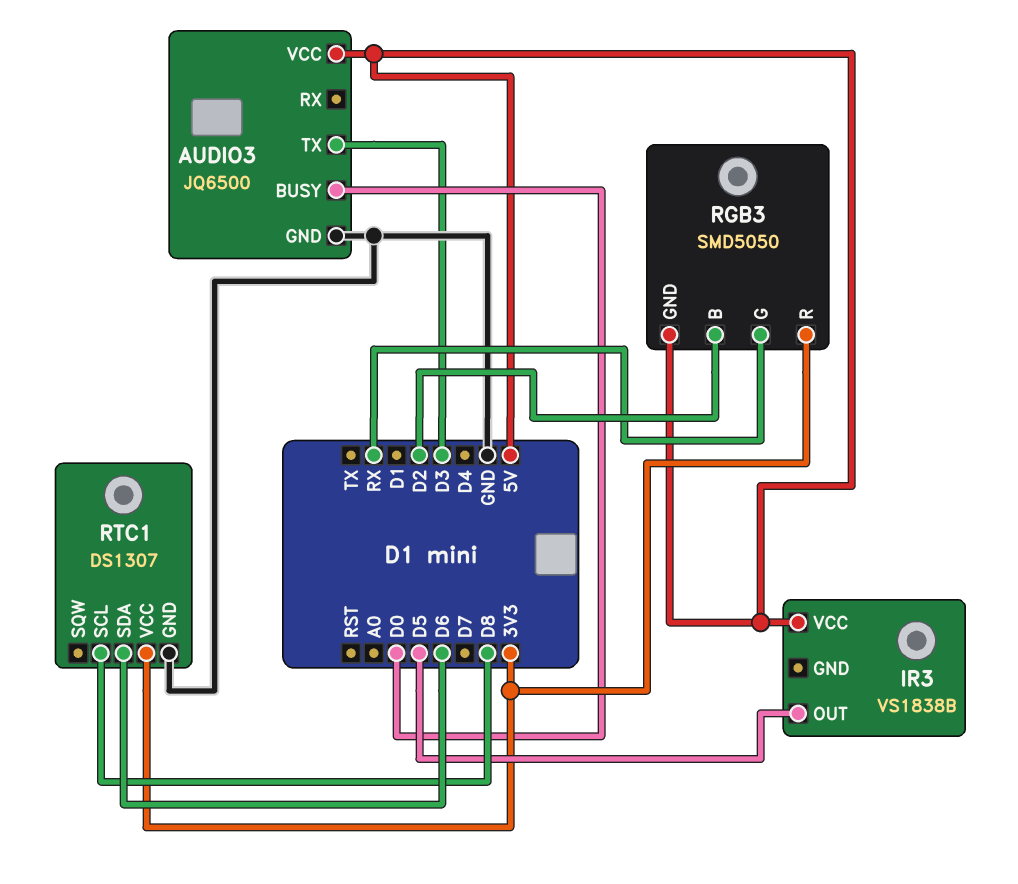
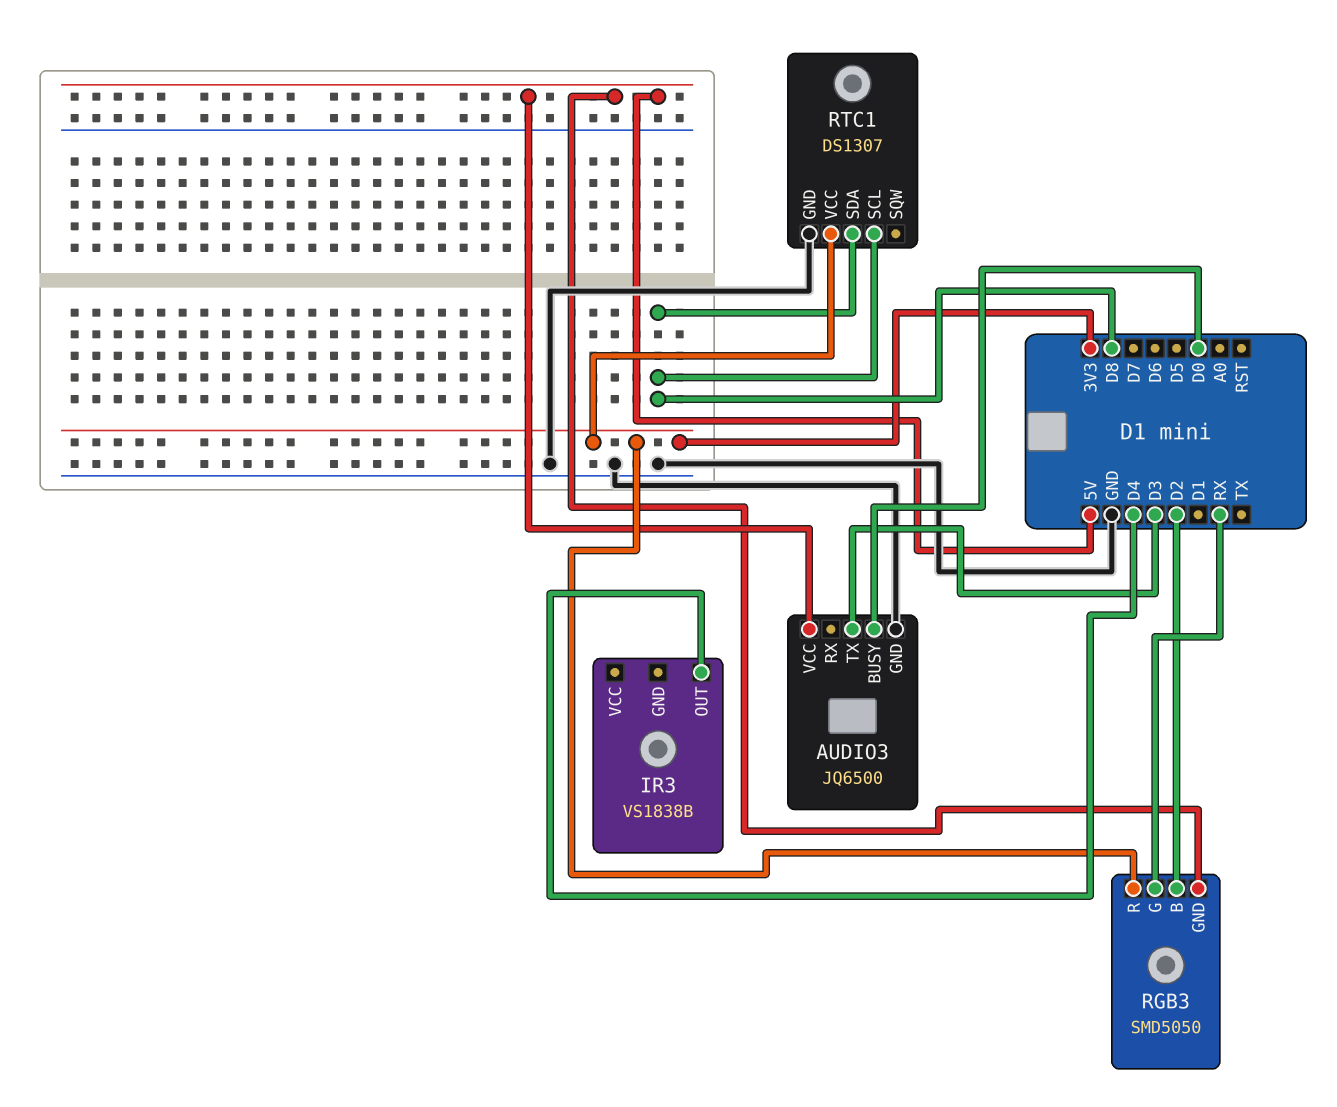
IR3 pin OUT: D5 -> D4
IR3 pin VCC: 5V -> none
RTC1 pin SDA: D6 -> D8

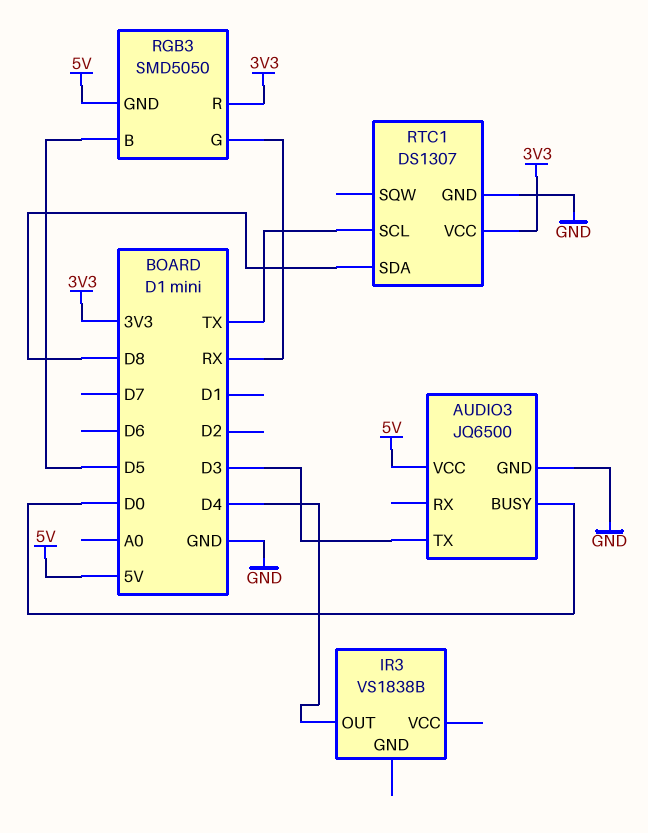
RGB3 pin B: D2 -> D5
RTC1 pin SCL: D8 -> TX

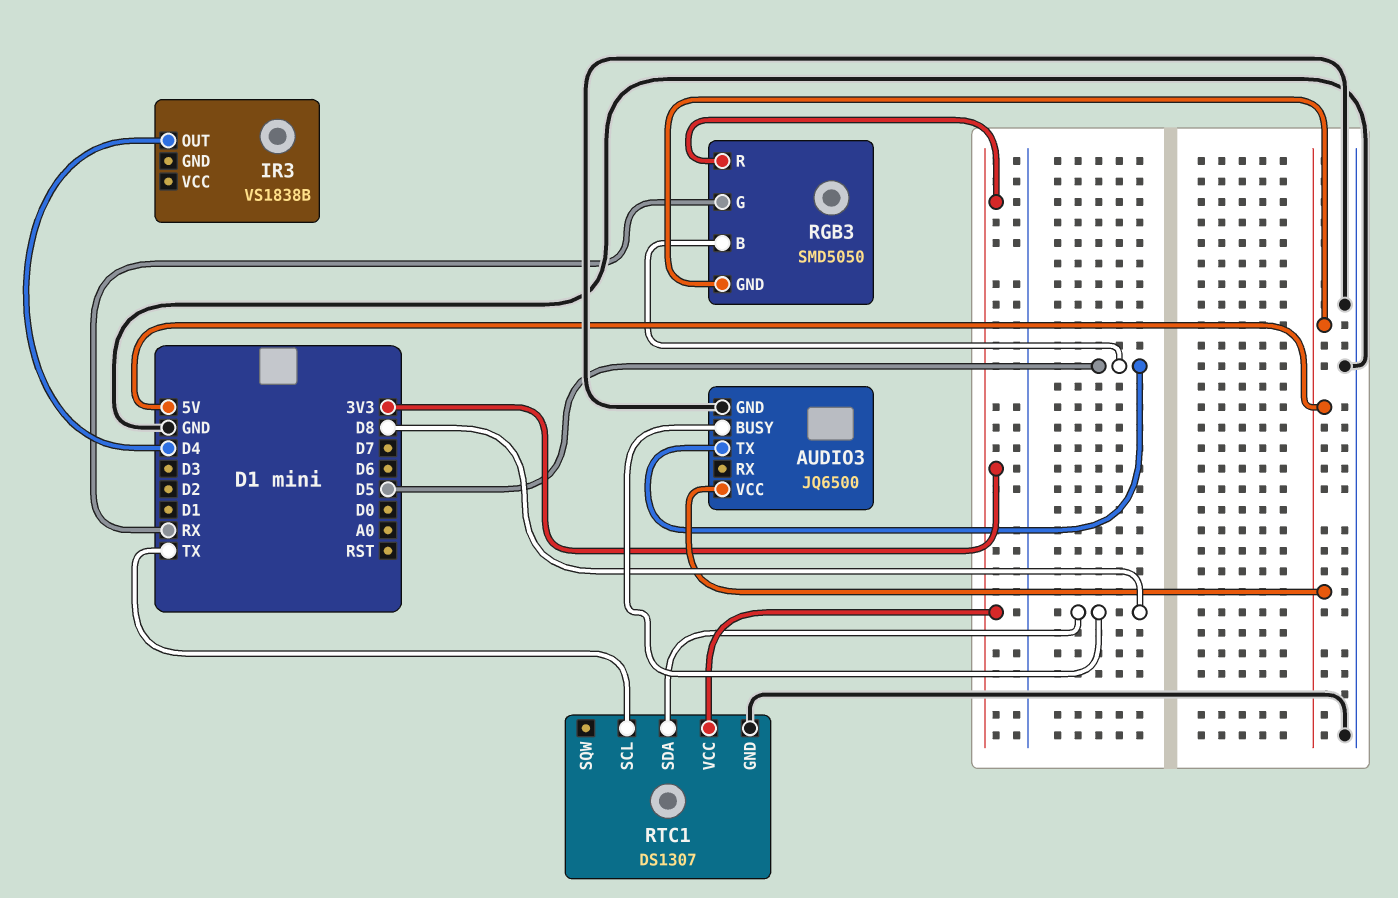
AUDIO3 pin BUSY: D0 -> D8
AUDIO3 pin TX: D3 -> D5

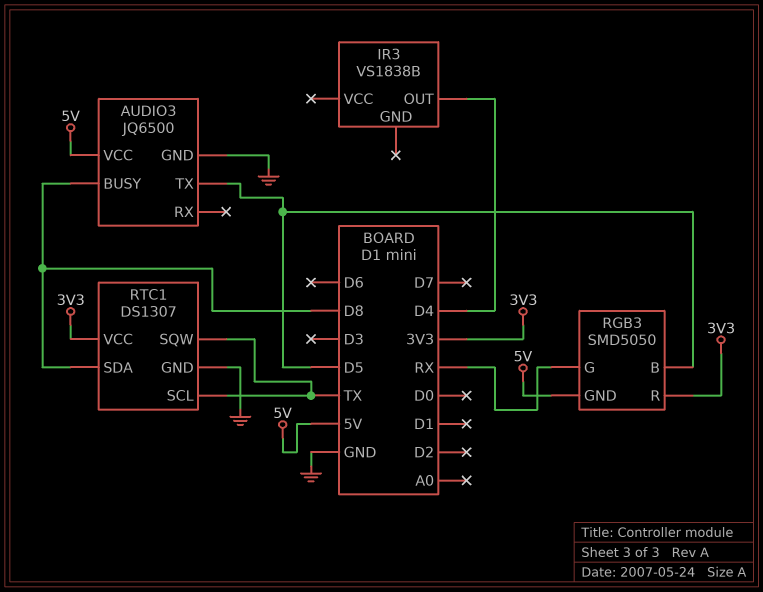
RTC1 pin SQW: none -> TX

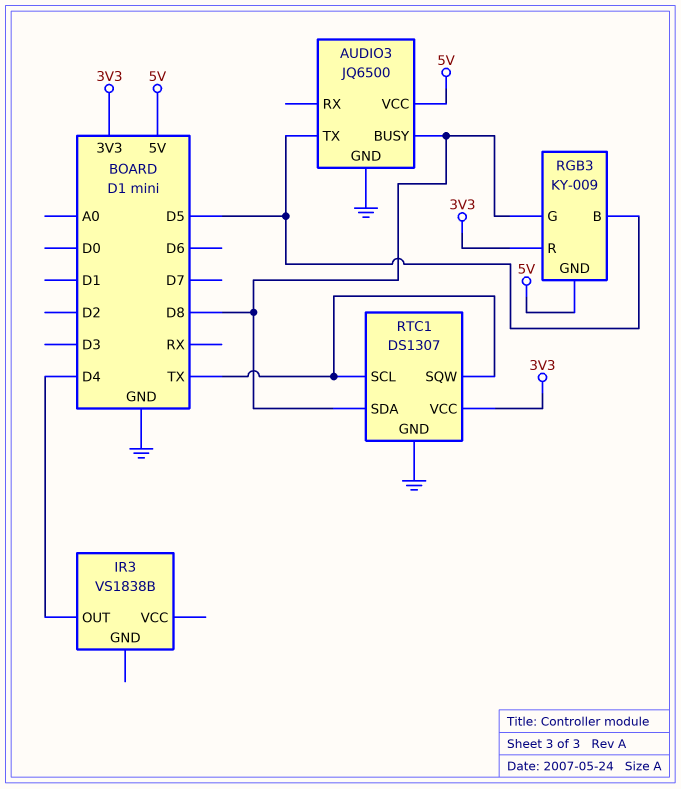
RGB3: SMD5050 -> KY-009
RGB3 pin G: RX -> D8

